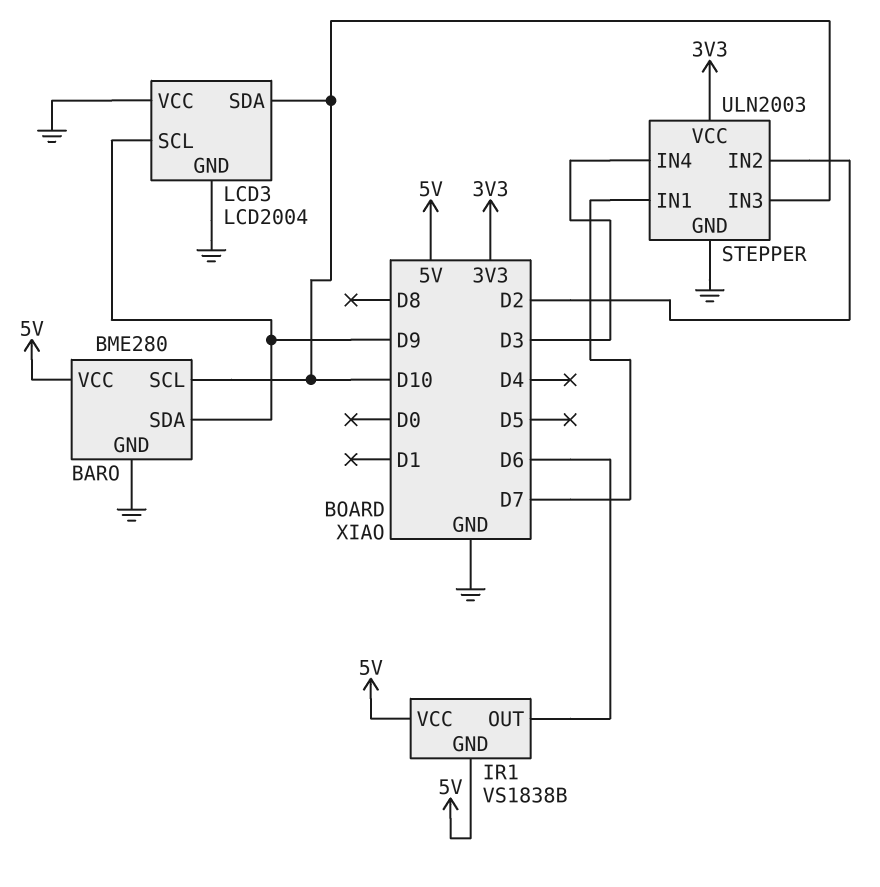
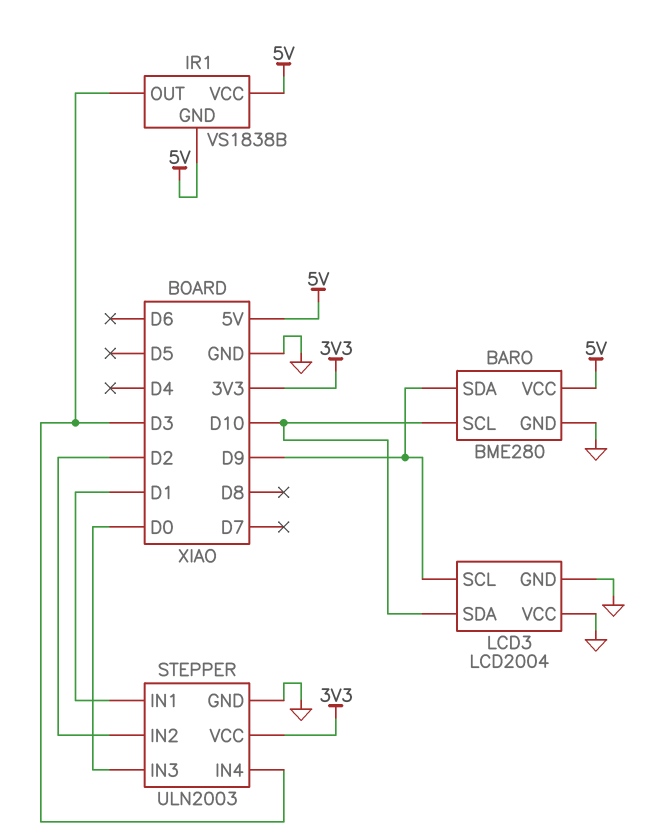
IR1 pin OUT: D6 -> D3
STEPPER pin IN1: D7 -> D1
STEPPER pin IN3: D10 -> D0

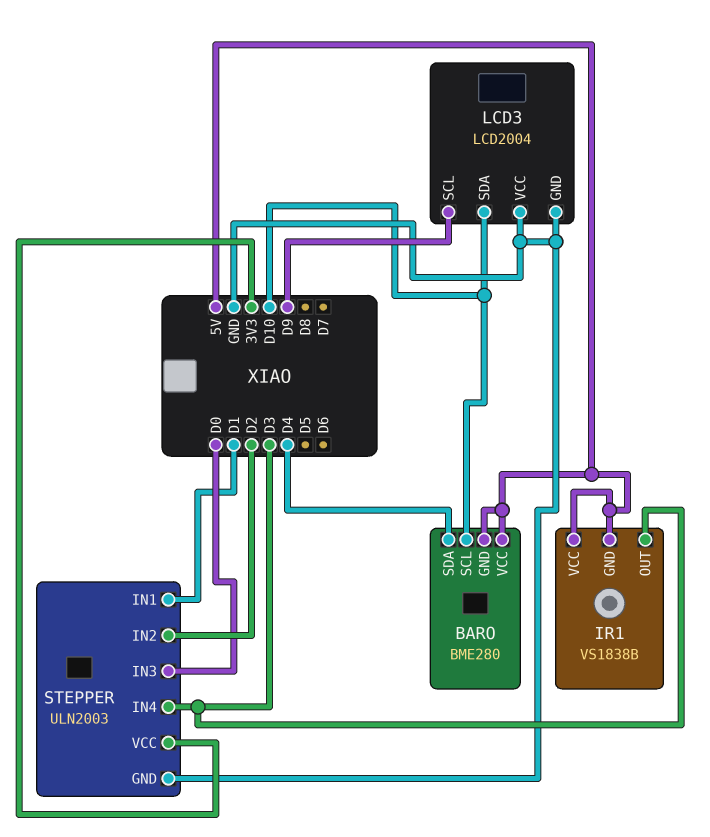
BARO pin GND: GND -> 5V
BARO pin SDA: D9 -> D4

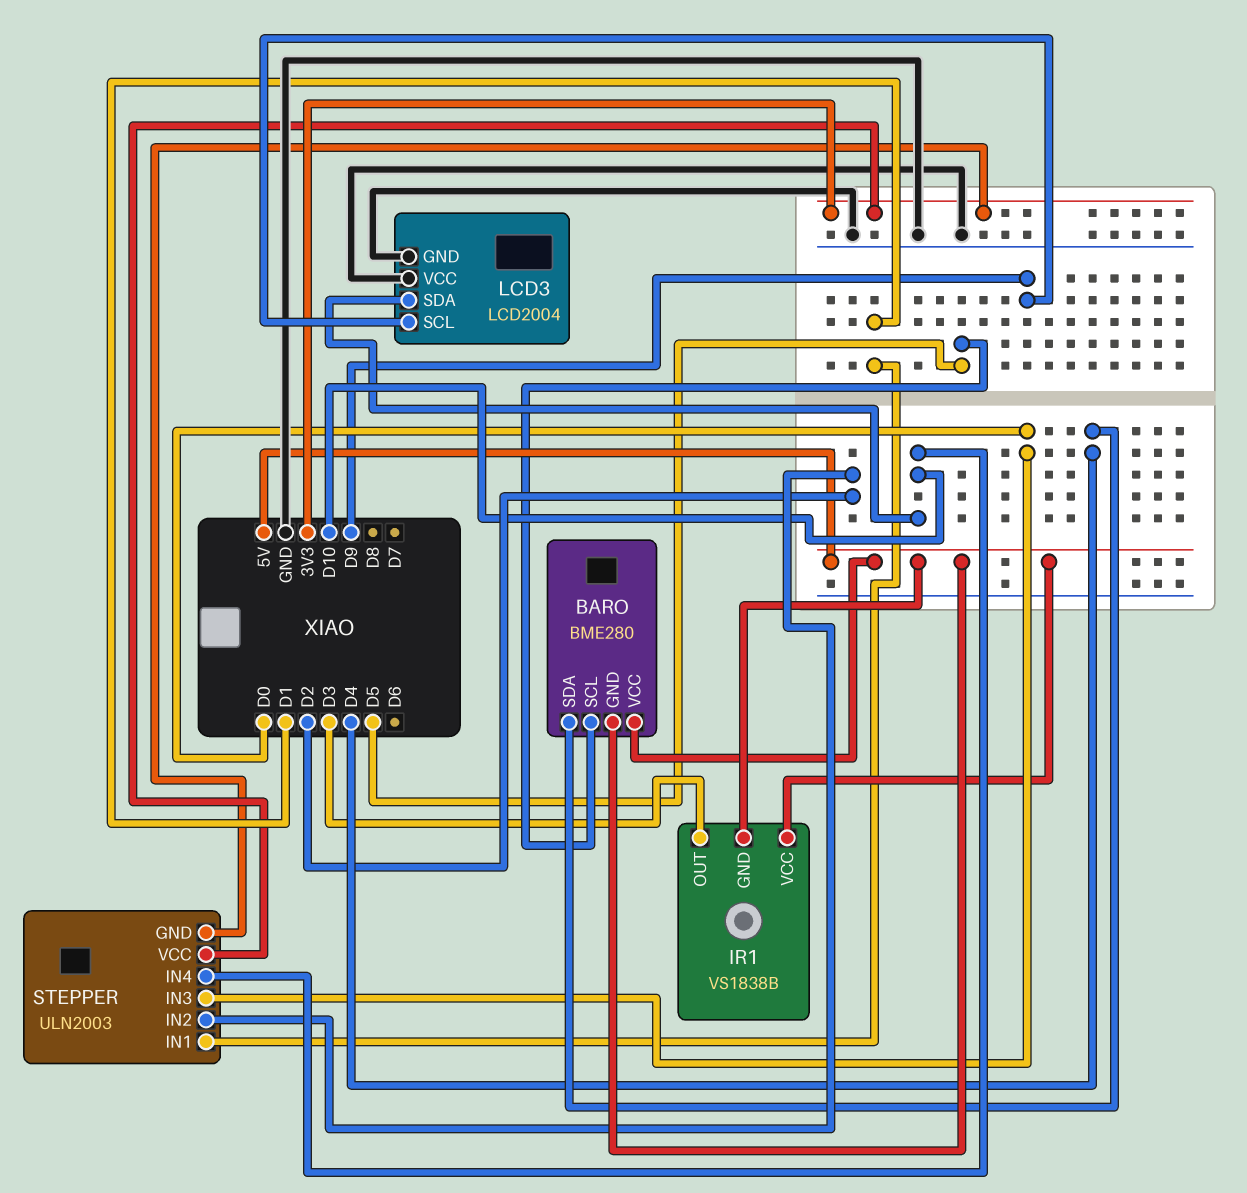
BARO pin SCL: D10 -> D5
STEPPER pin GND: GND -> 3V3
STEPPER pin IN4: D3 -> D10

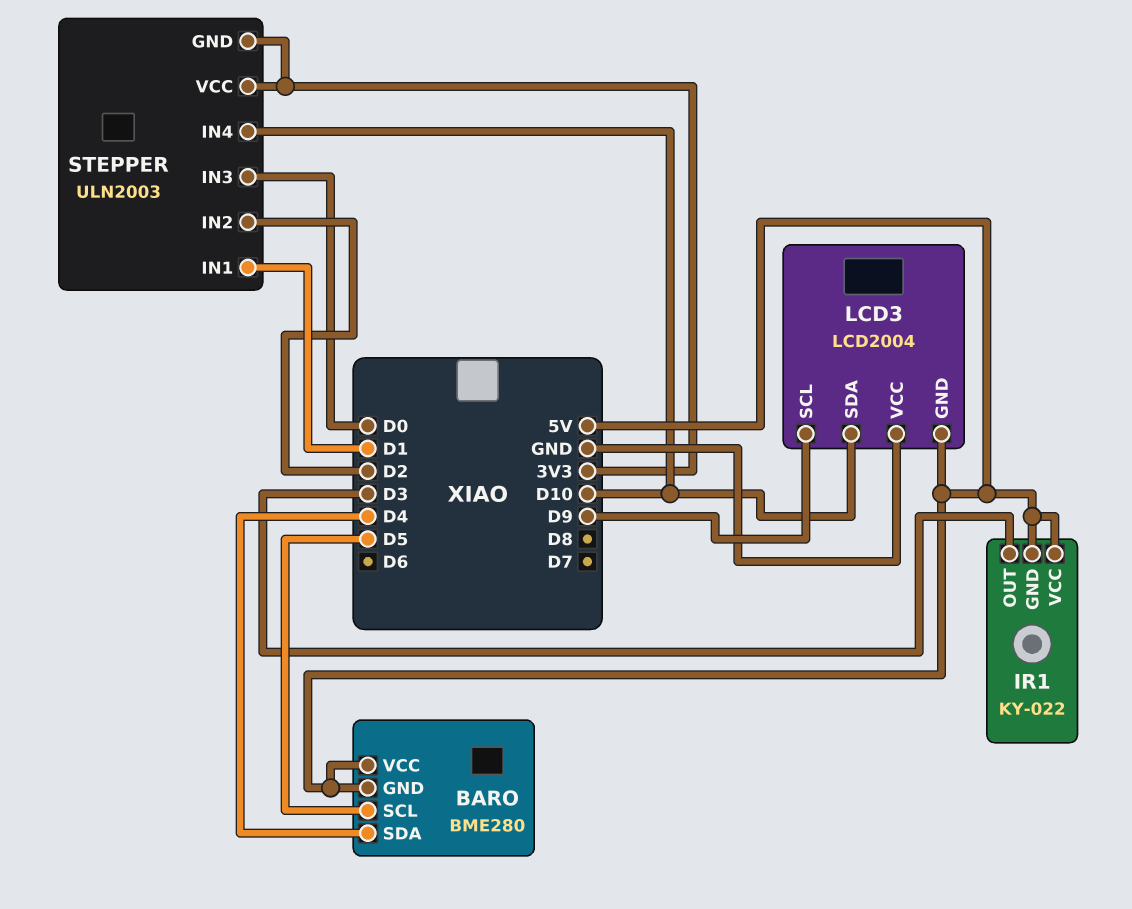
IR1: VS1838B -> KY-022
LCD3 pin GND: GND -> 5V

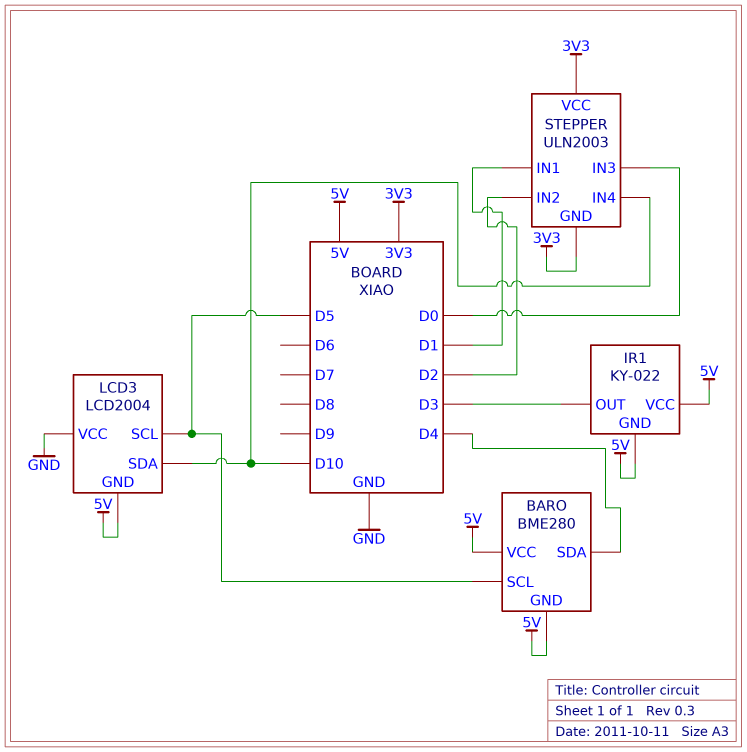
LCD3 pin SCL: D9 -> D5

